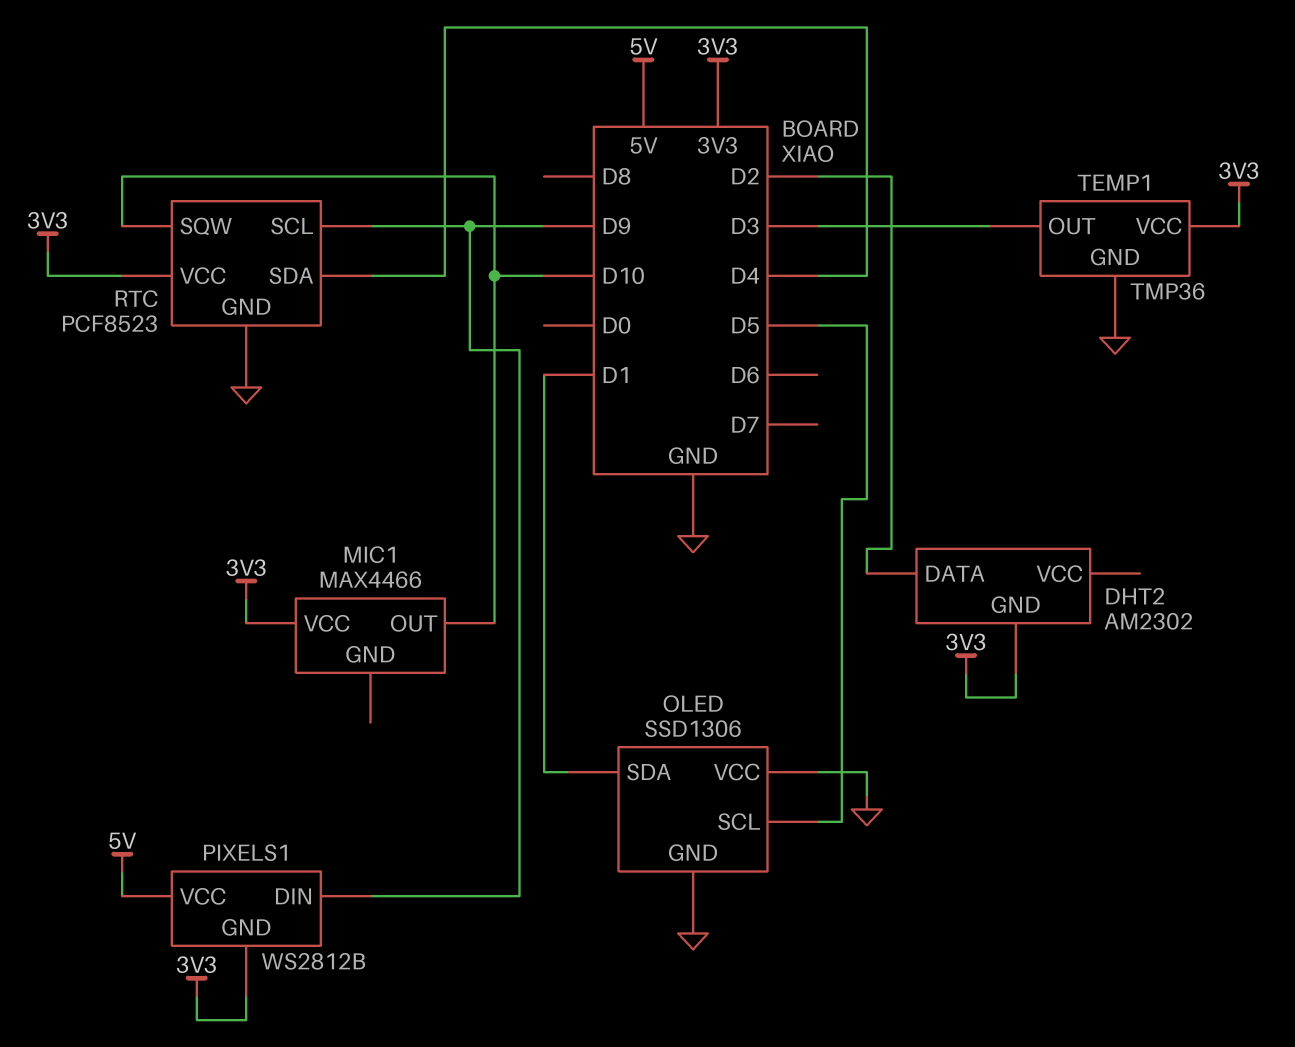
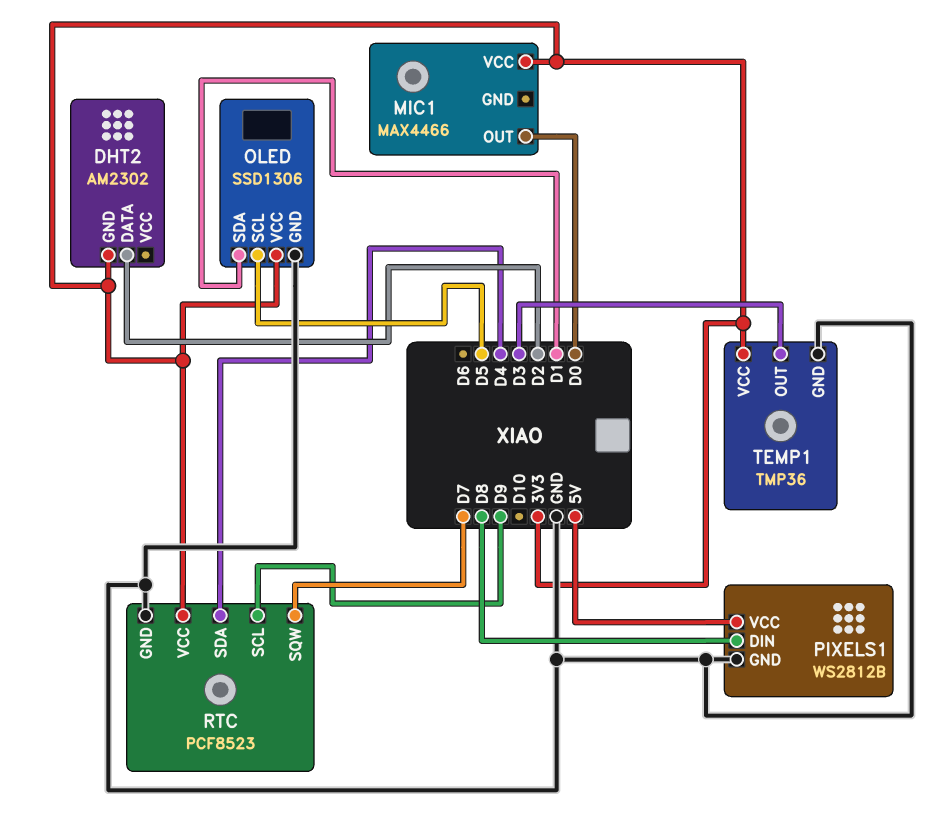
MIC1 pin OUT: D10 -> D0
OLED pin VCC: GND -> 3V3
PIXELS1 pin DIN: D9 -> D8
PIXELS1 pin GND: 3V3 -> GND
RTC pin SQW: D10 -> D7

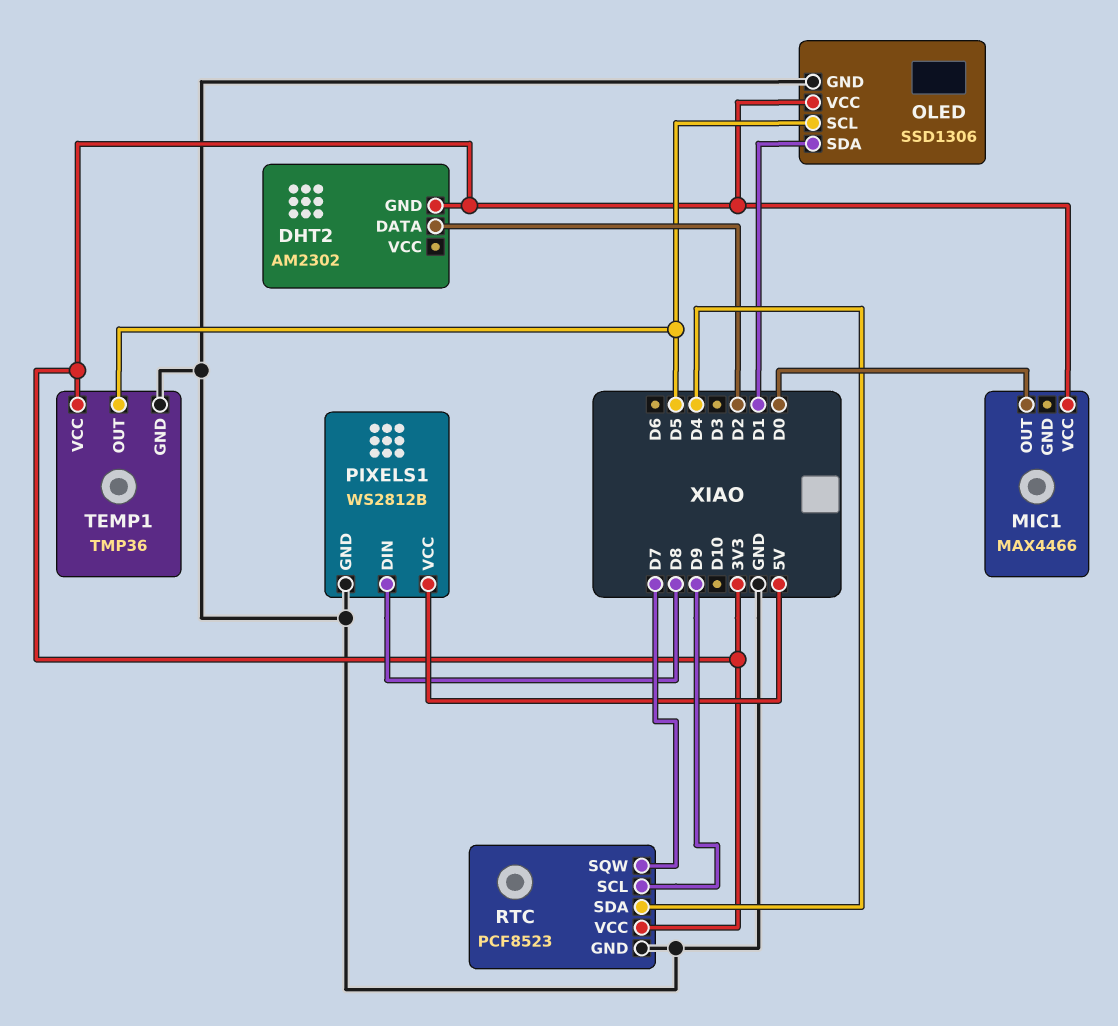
TEMP1 pin OUT: D3 -> D5

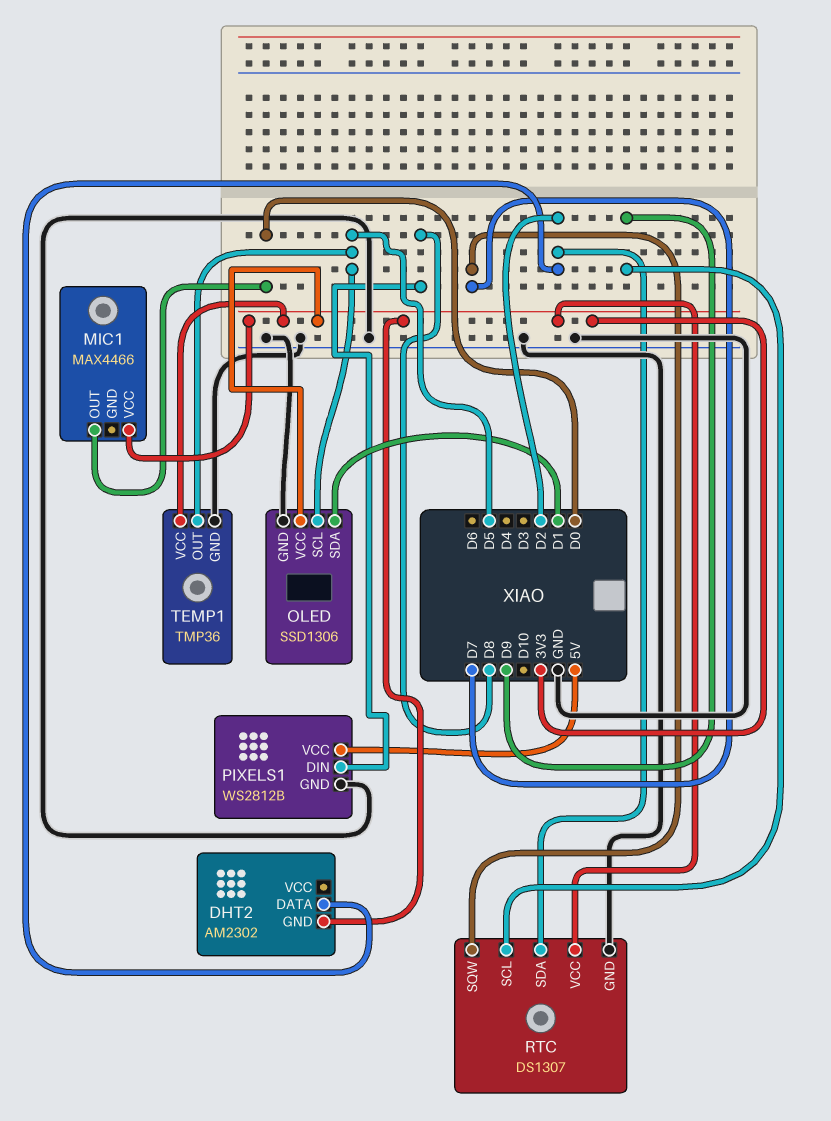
RTC: PCF8523 -> DS1307
RTC pin SDA: D4 -> D2

